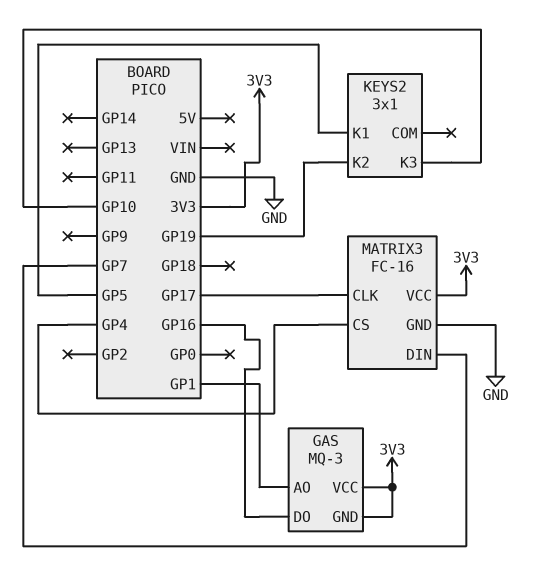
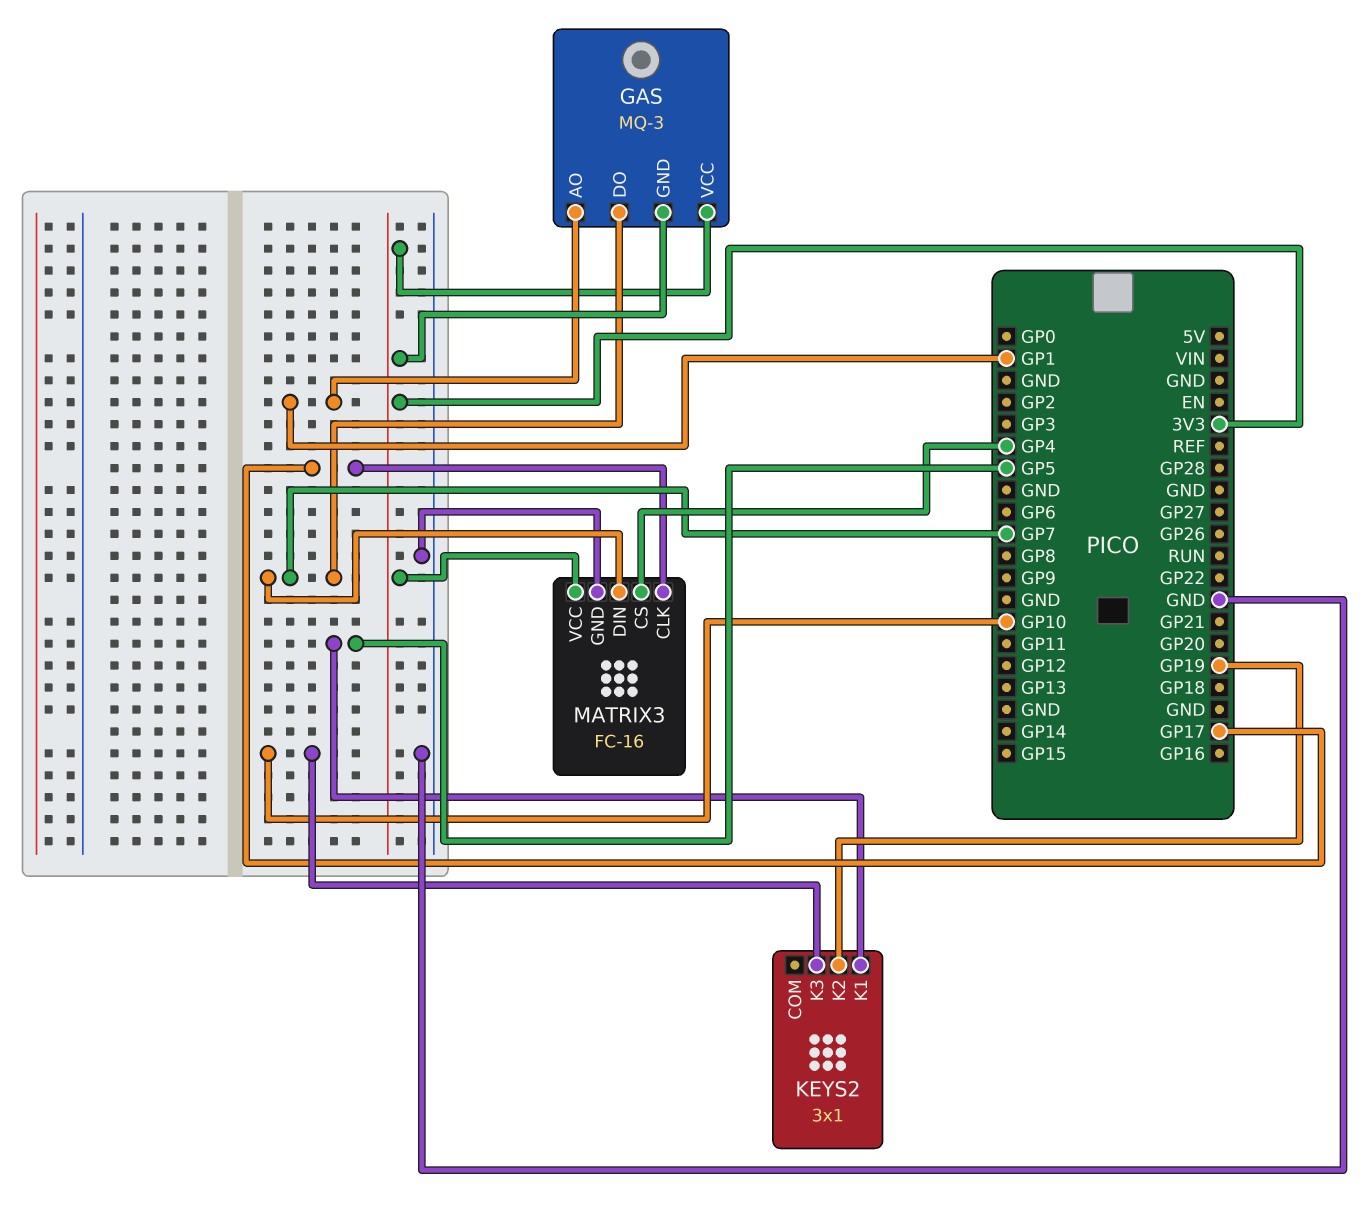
GAS pin DO: GP16 -> GP7

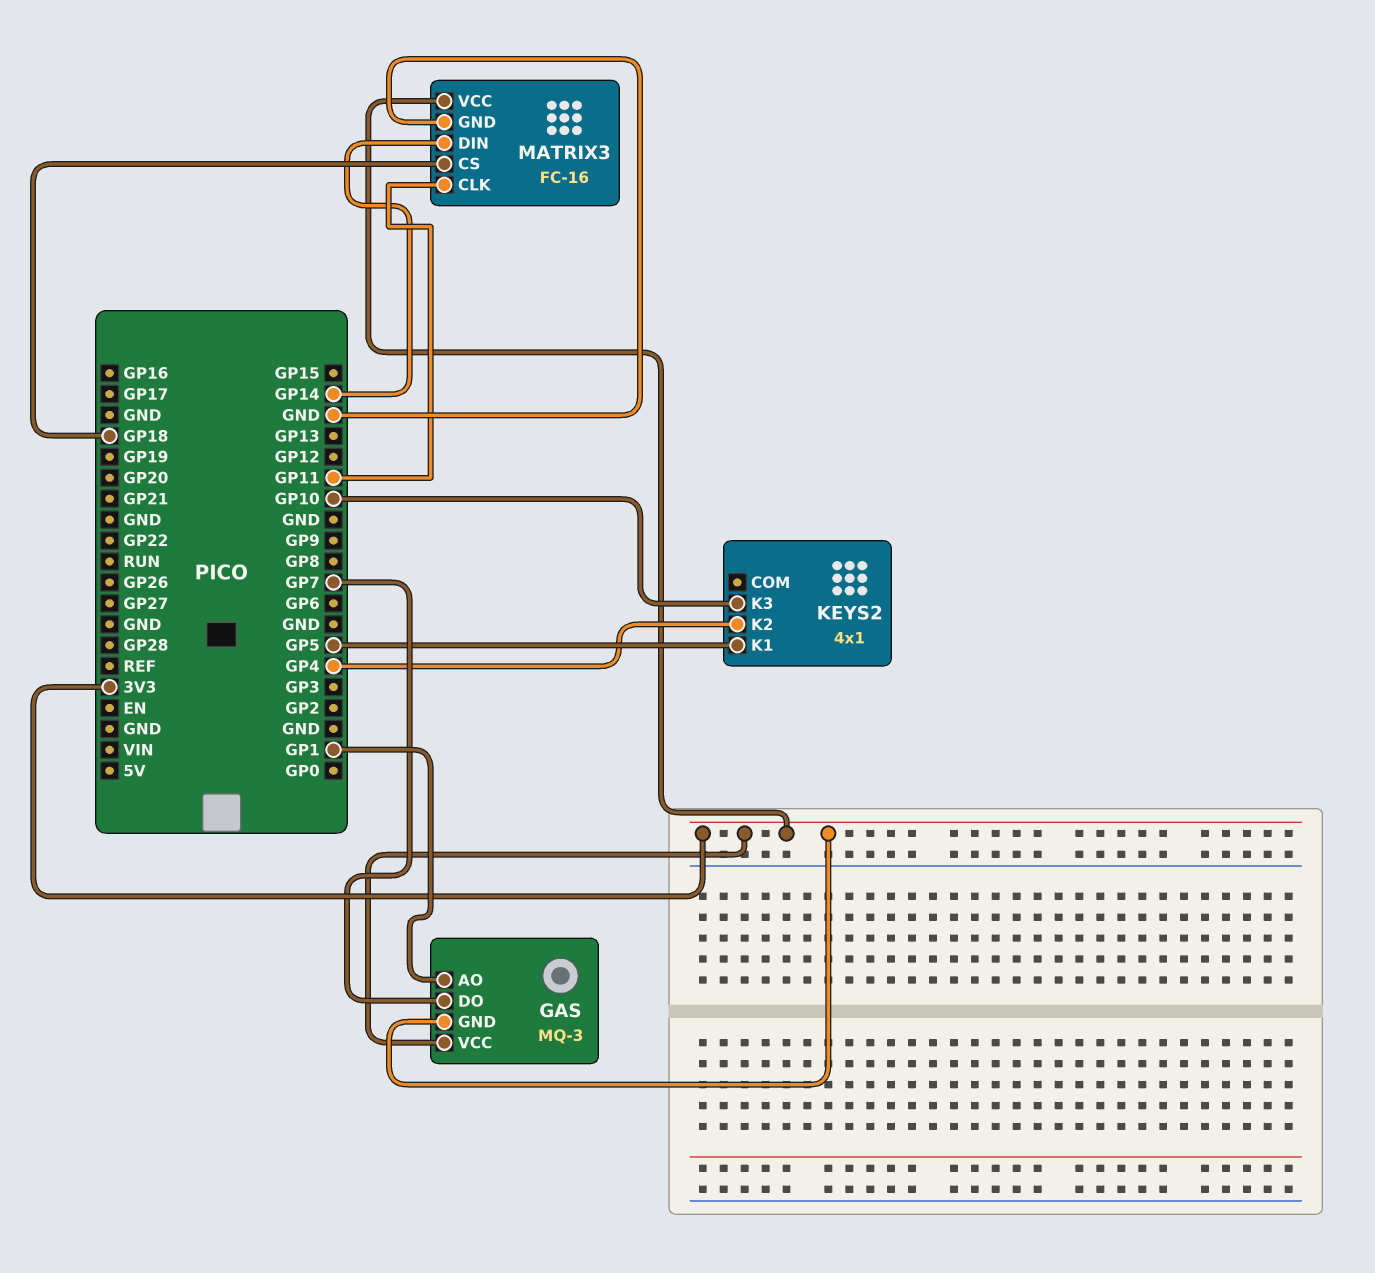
KEYS2: 3x1 -> 4x1
KEYS2 pin K2: GP19 -> GP4
MATRIX3 pin CLK: GP17 -> GP11
MATRIX3 pin CS: GP4 -> GP18
MATRIX3 pin DIN: GP7 -> GP14

